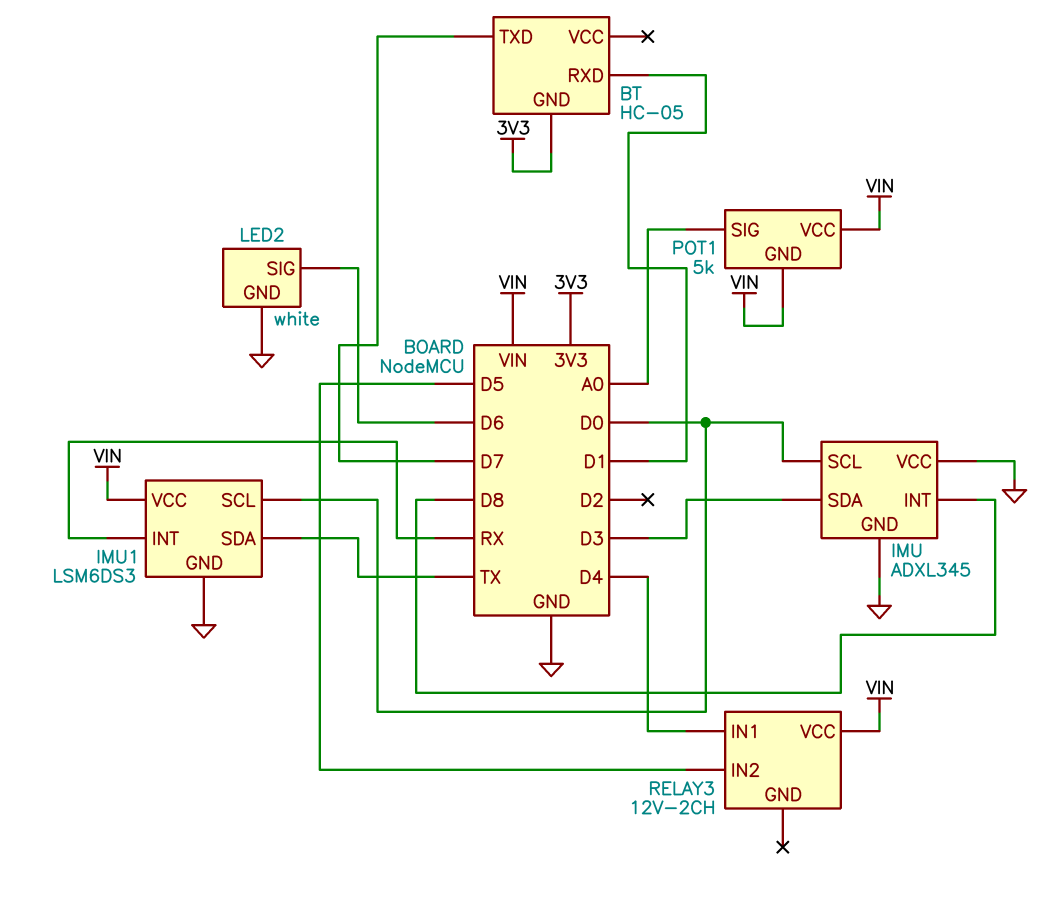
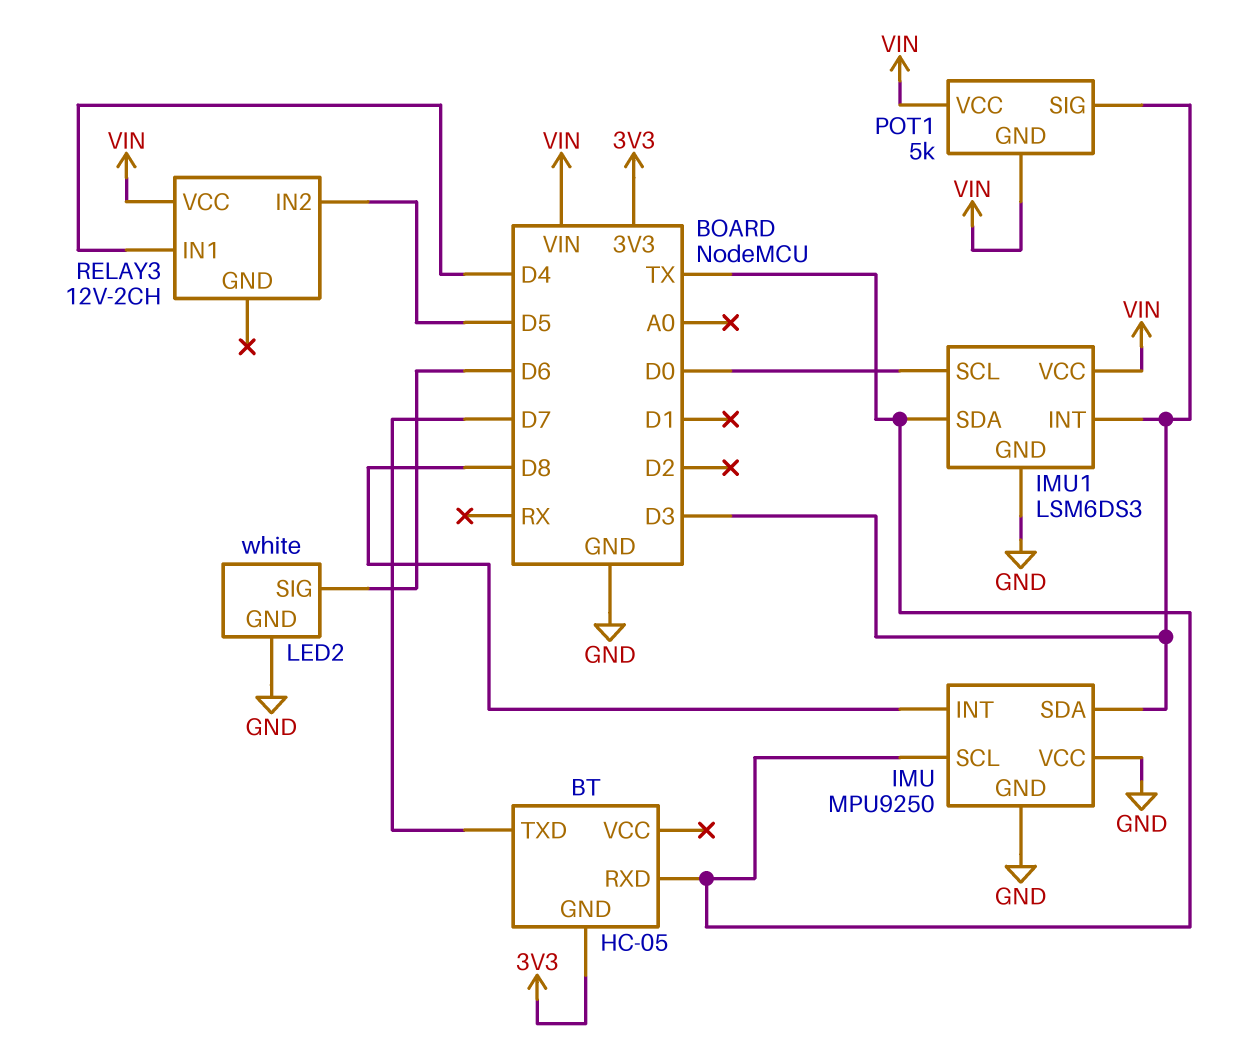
BT pin RXD: D1 -> TX
IMU: ADXL345 -> MPU9250
IMU pin SCL: D0 -> TX
IMU1 pin INT: RX -> D3
POT1 pin SIG: A0 -> D3

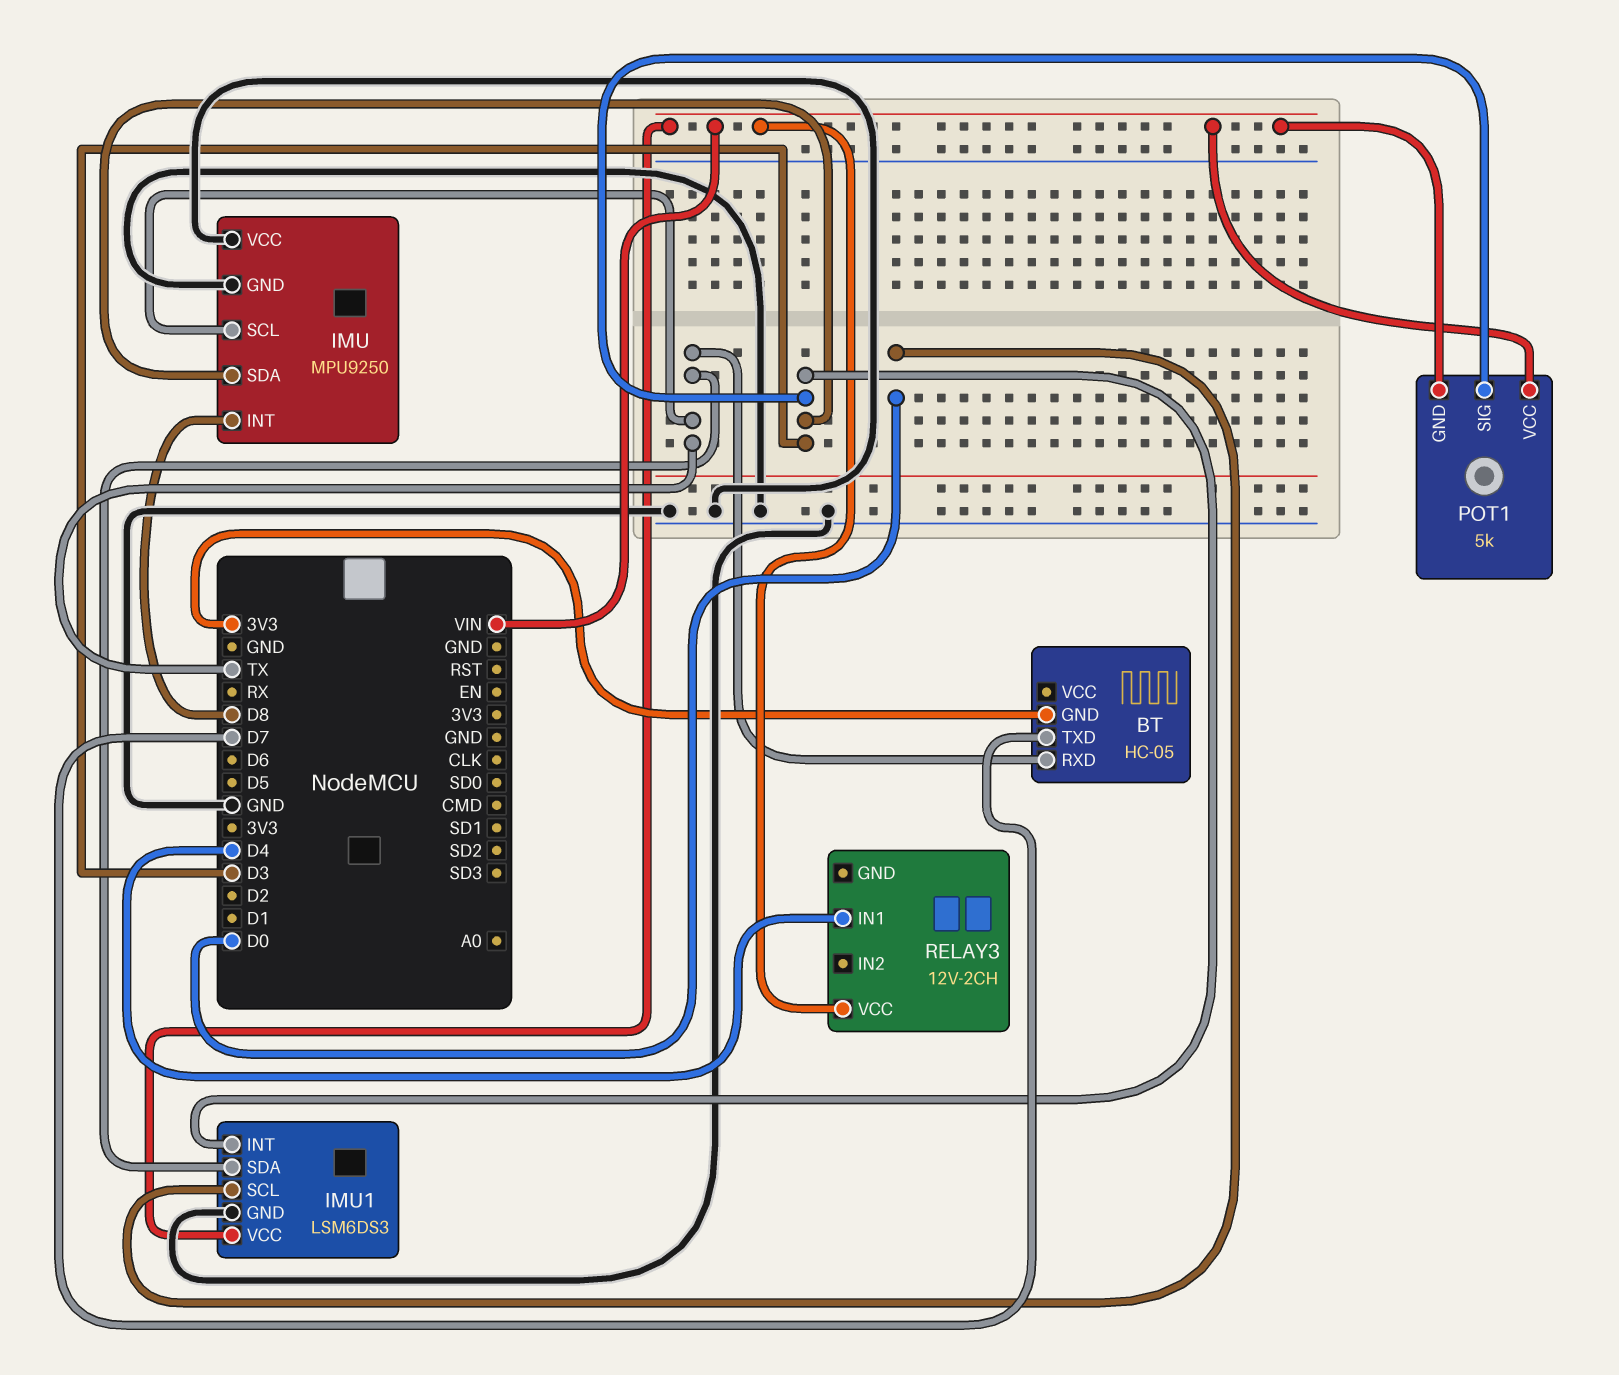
LED2: white -> none
LED2 pin GND: GND -> none
LED2 pin SIG: D6 -> none
RELAY3 pin IN2: D5 -> none

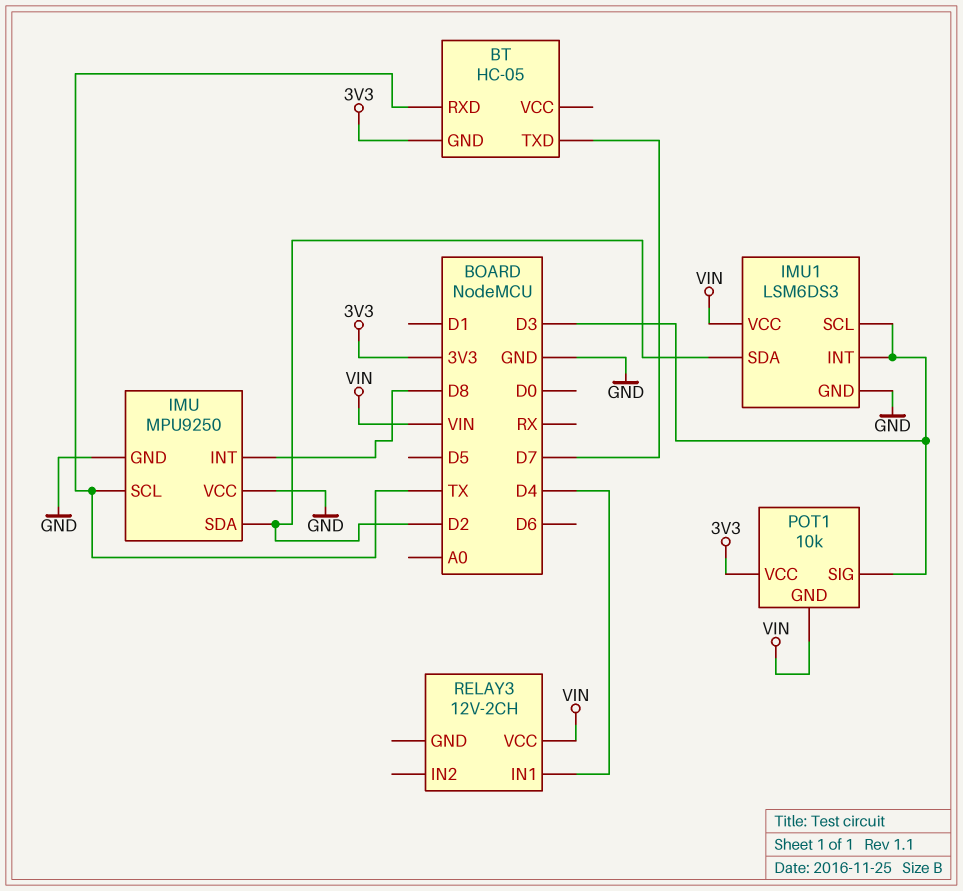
IMU pin SDA: D3 -> D2
IMU1 pin SCL: D0 -> D3
IMU1 pin SDA: TX -> D2
POT1: 5k -> 10k
POT1 pin VCC: VIN -> 3V3

